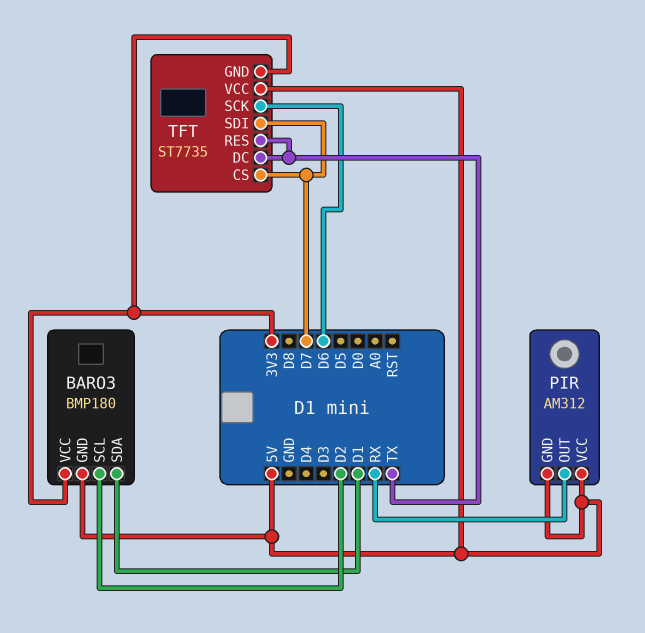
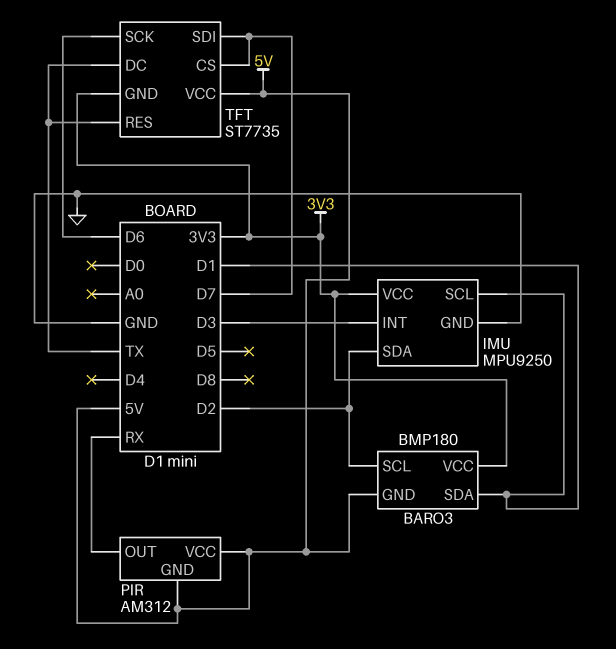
IMU: none -> MPU9250
IMU pin GND: none -> GND
IMU pin INT: none -> D3
IMU pin SCL: none -> D1
IMU pin SDA: none -> D2
IMU pin VCC: none -> 3V3

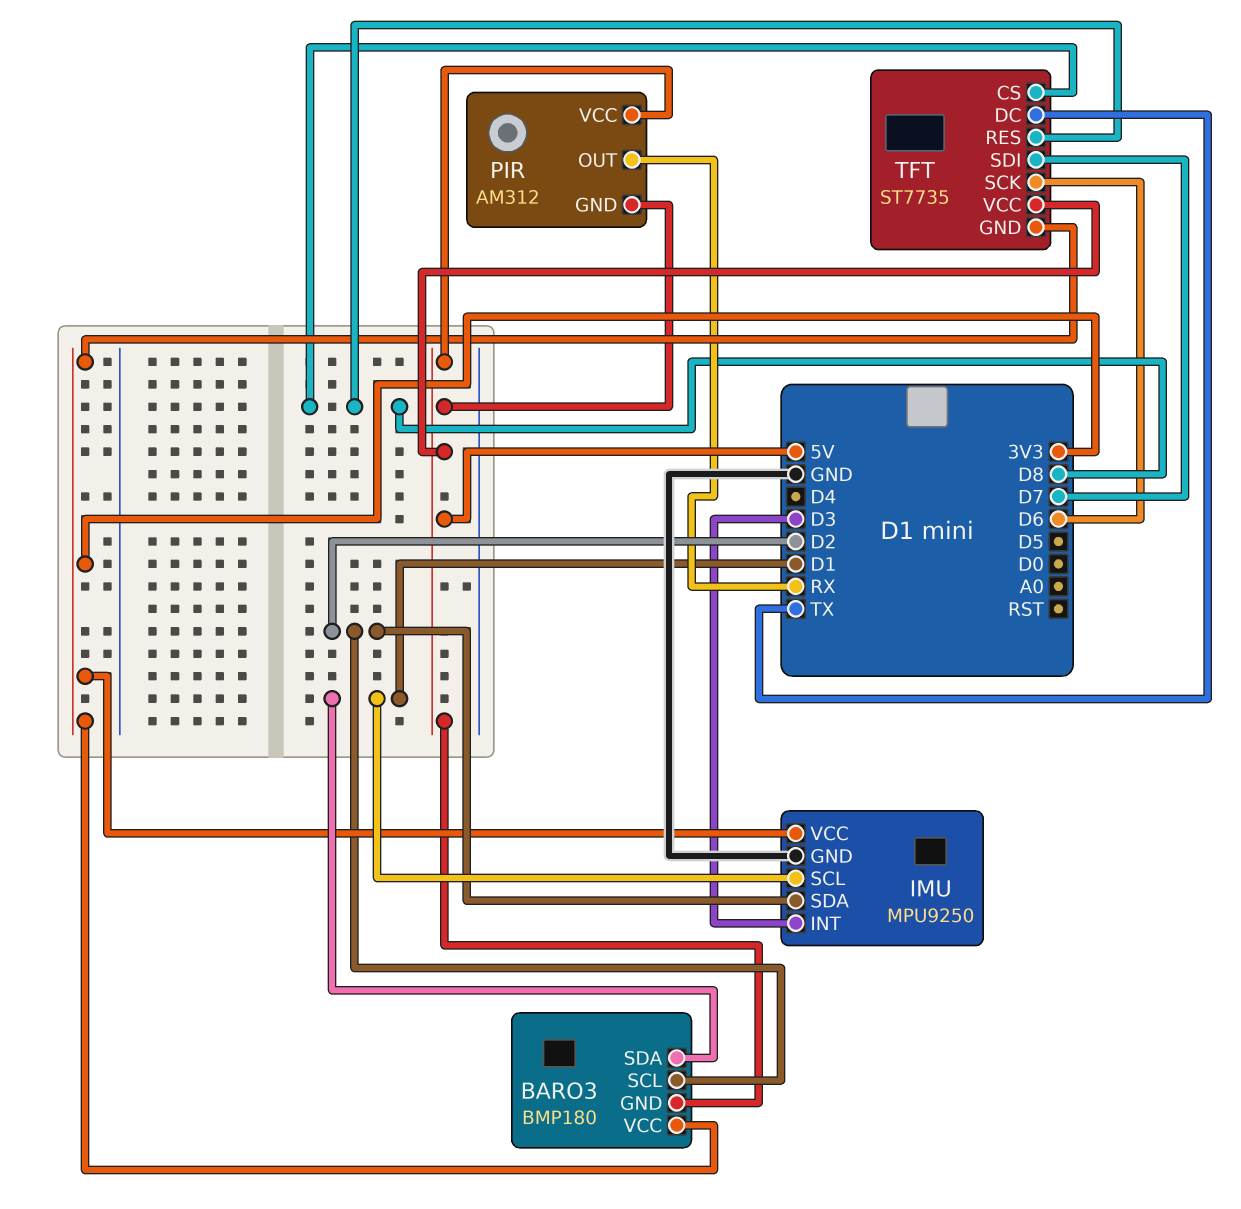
TFT pin CS: D7 -> D8
TFT pin RES: TX -> D8

